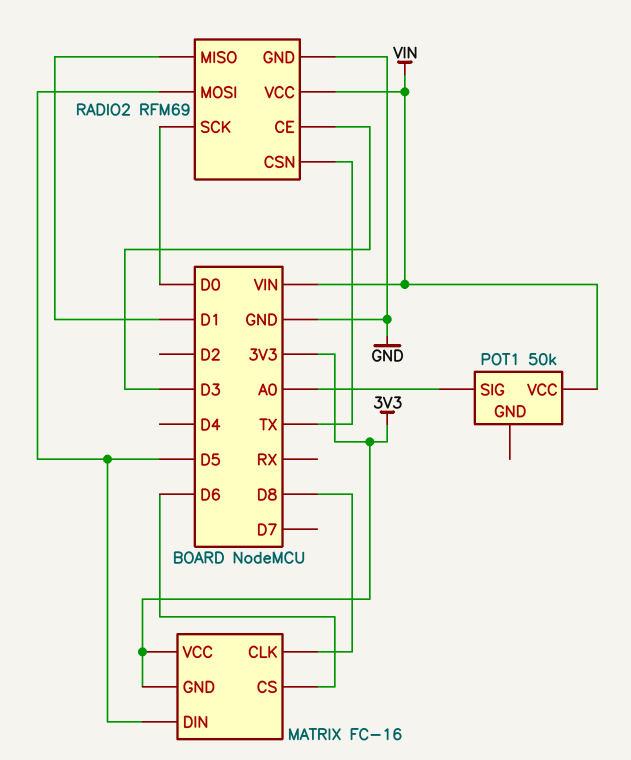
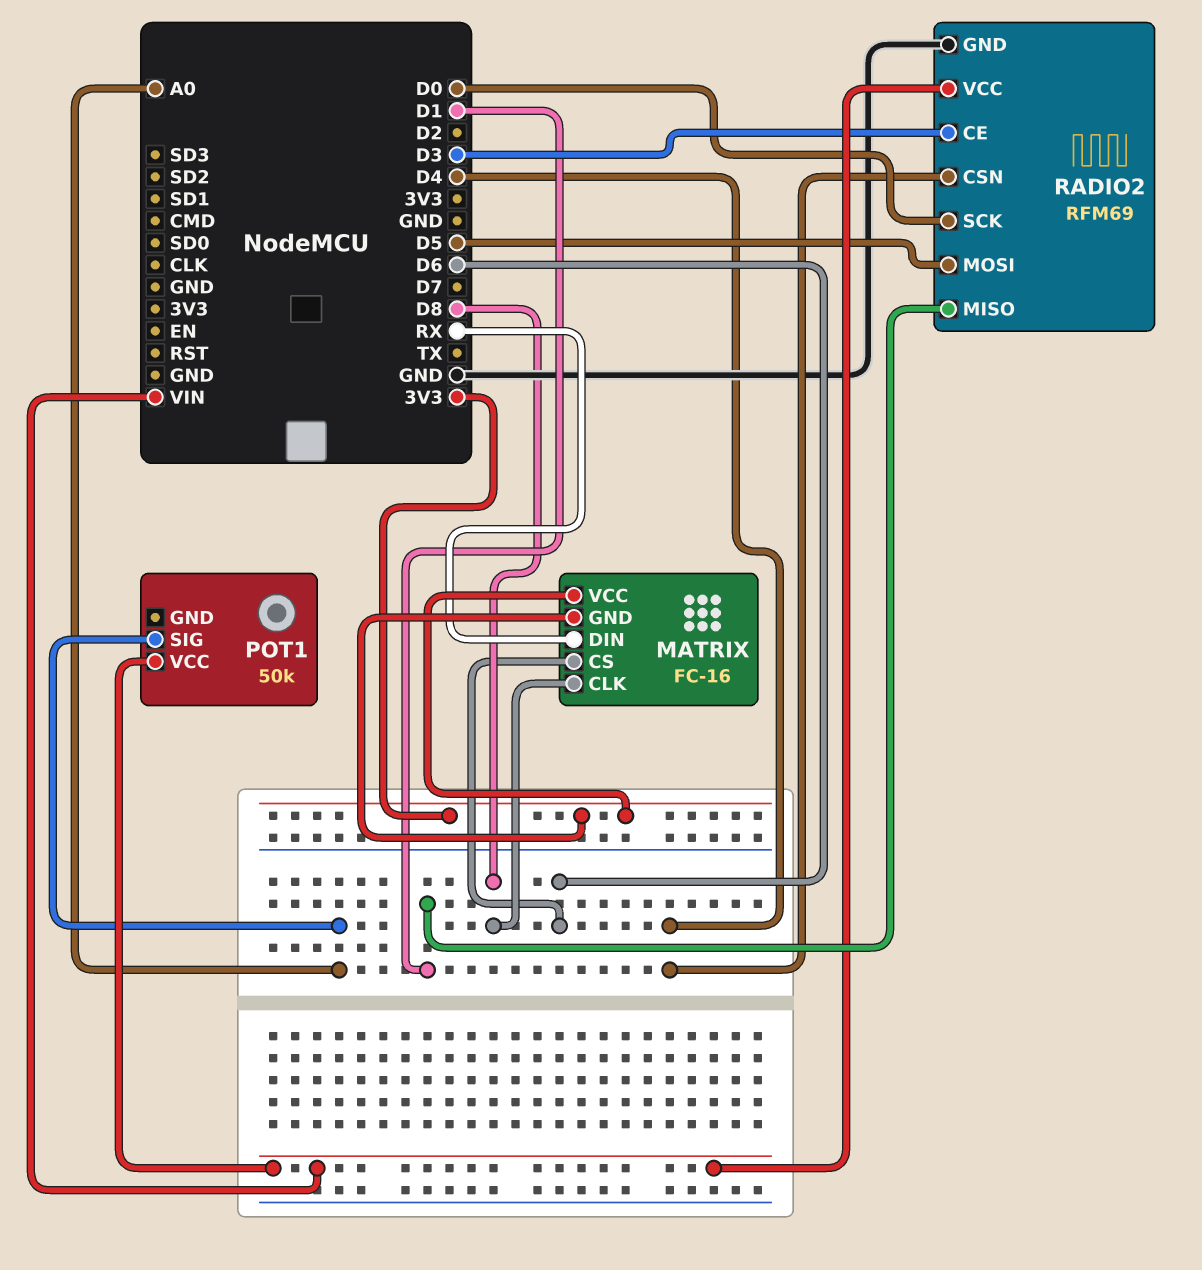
MATRIX pin DIN: D5 -> RX
RADIO2 pin CSN: TX -> D4

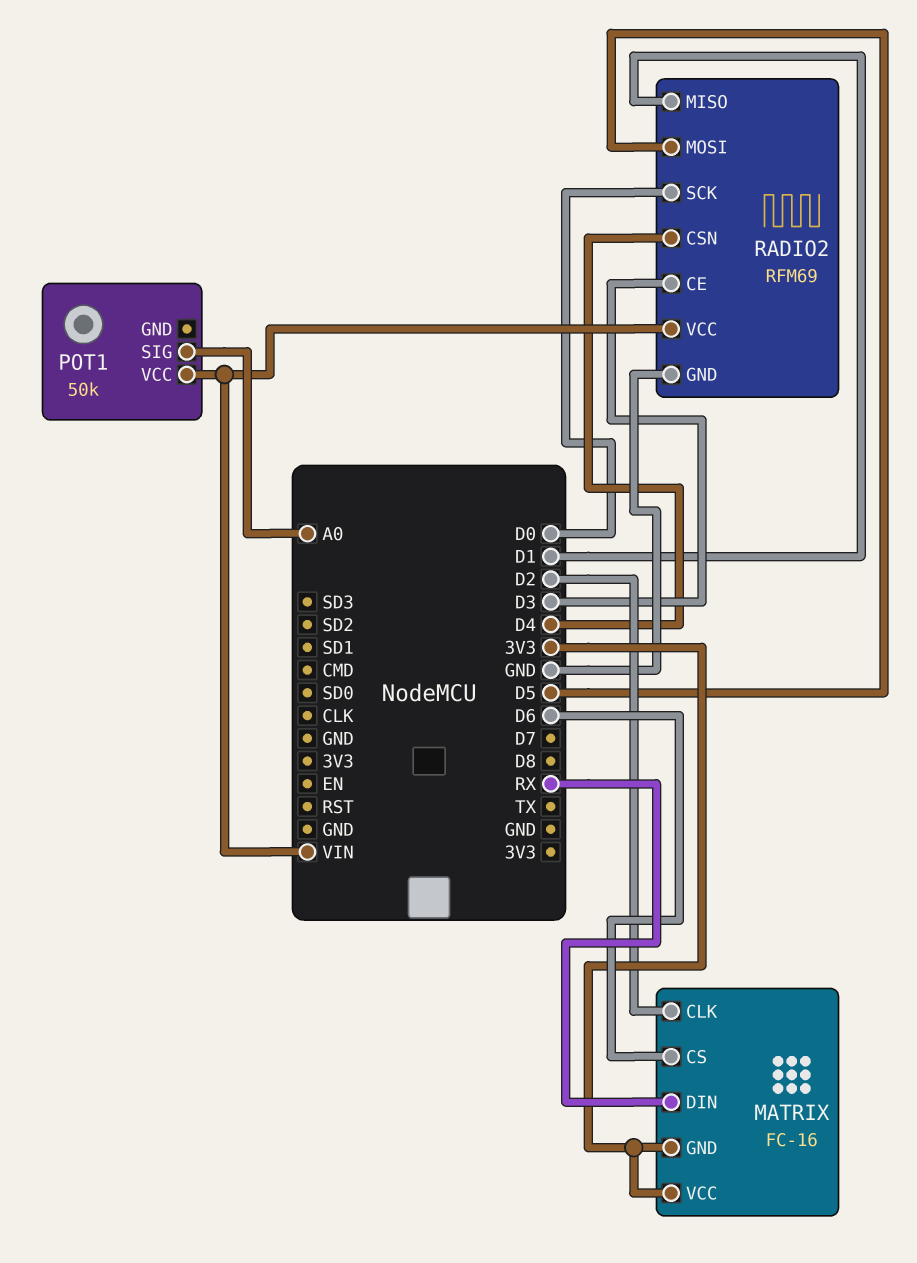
MATRIX pin CLK: D8 -> D2

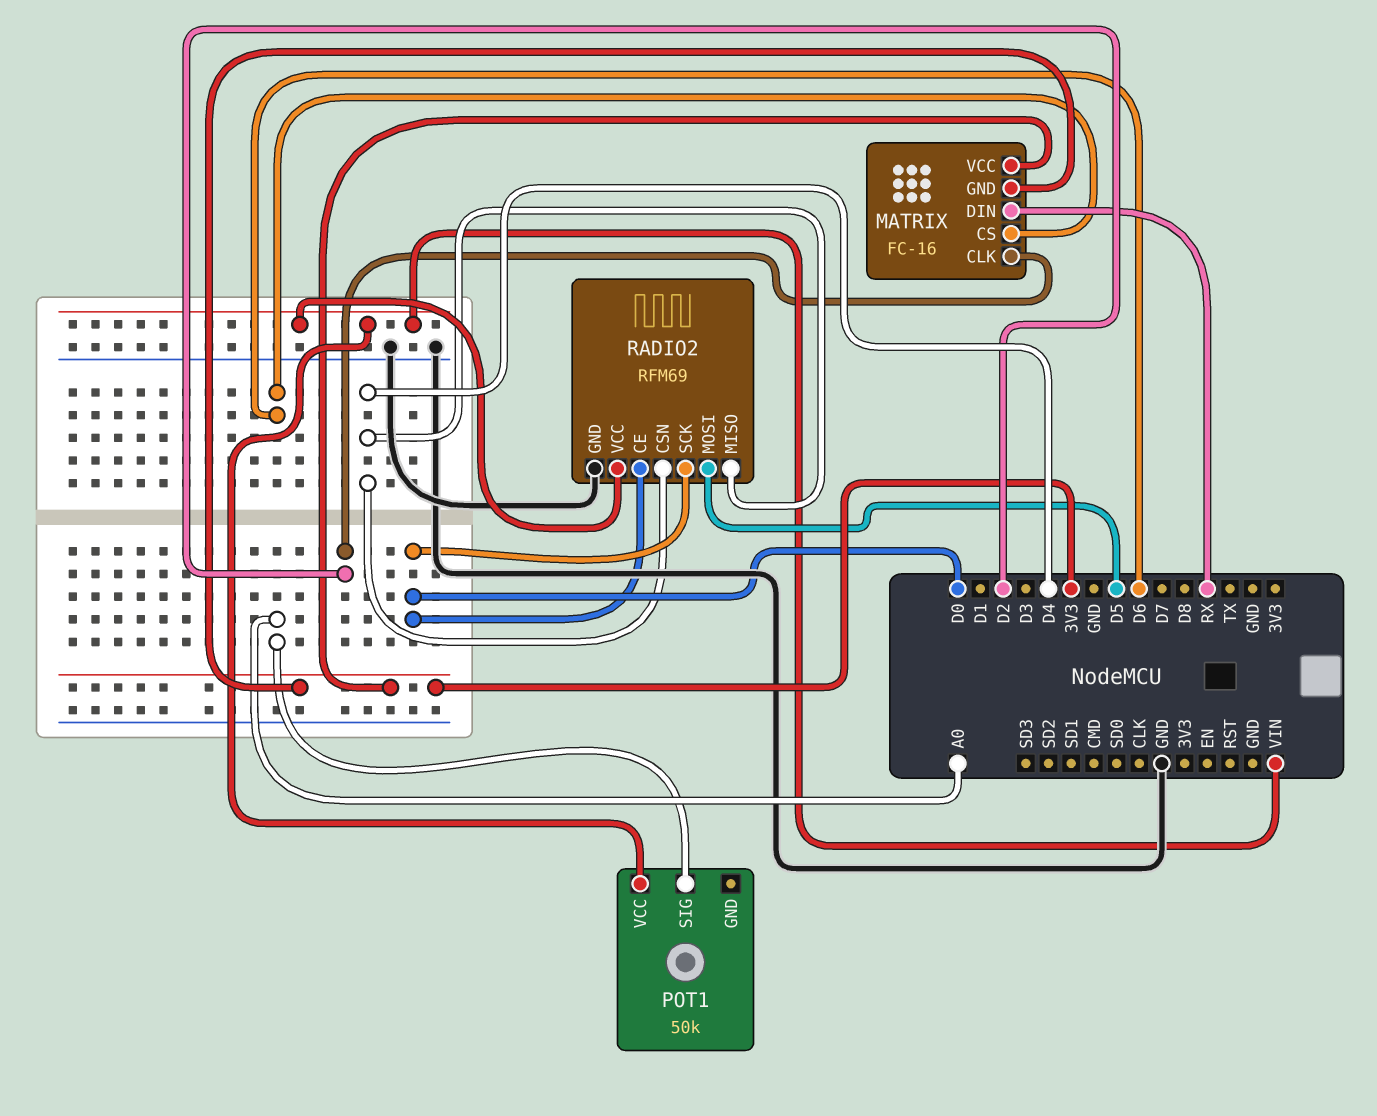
RADIO2 pin CE: D3 -> D0
RADIO2 pin MISO: D1 -> D4

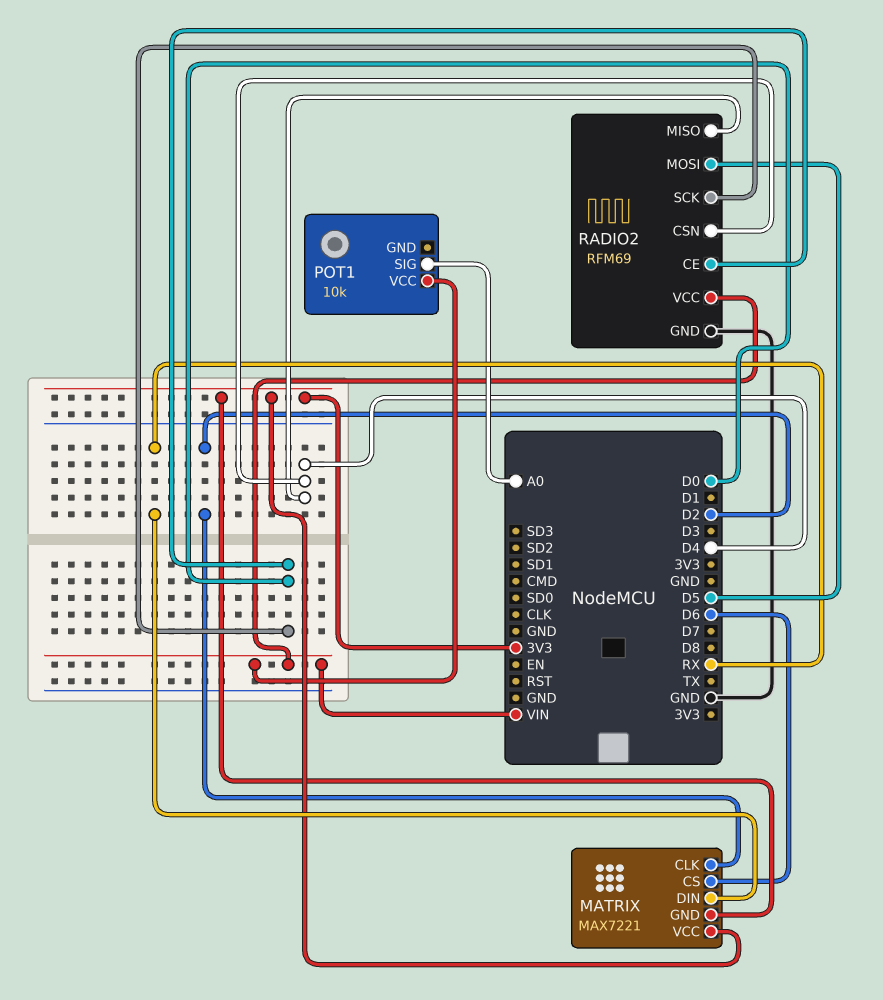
MATRIX: FC-16 -> MAX7221
POT1: 50k -> 10k

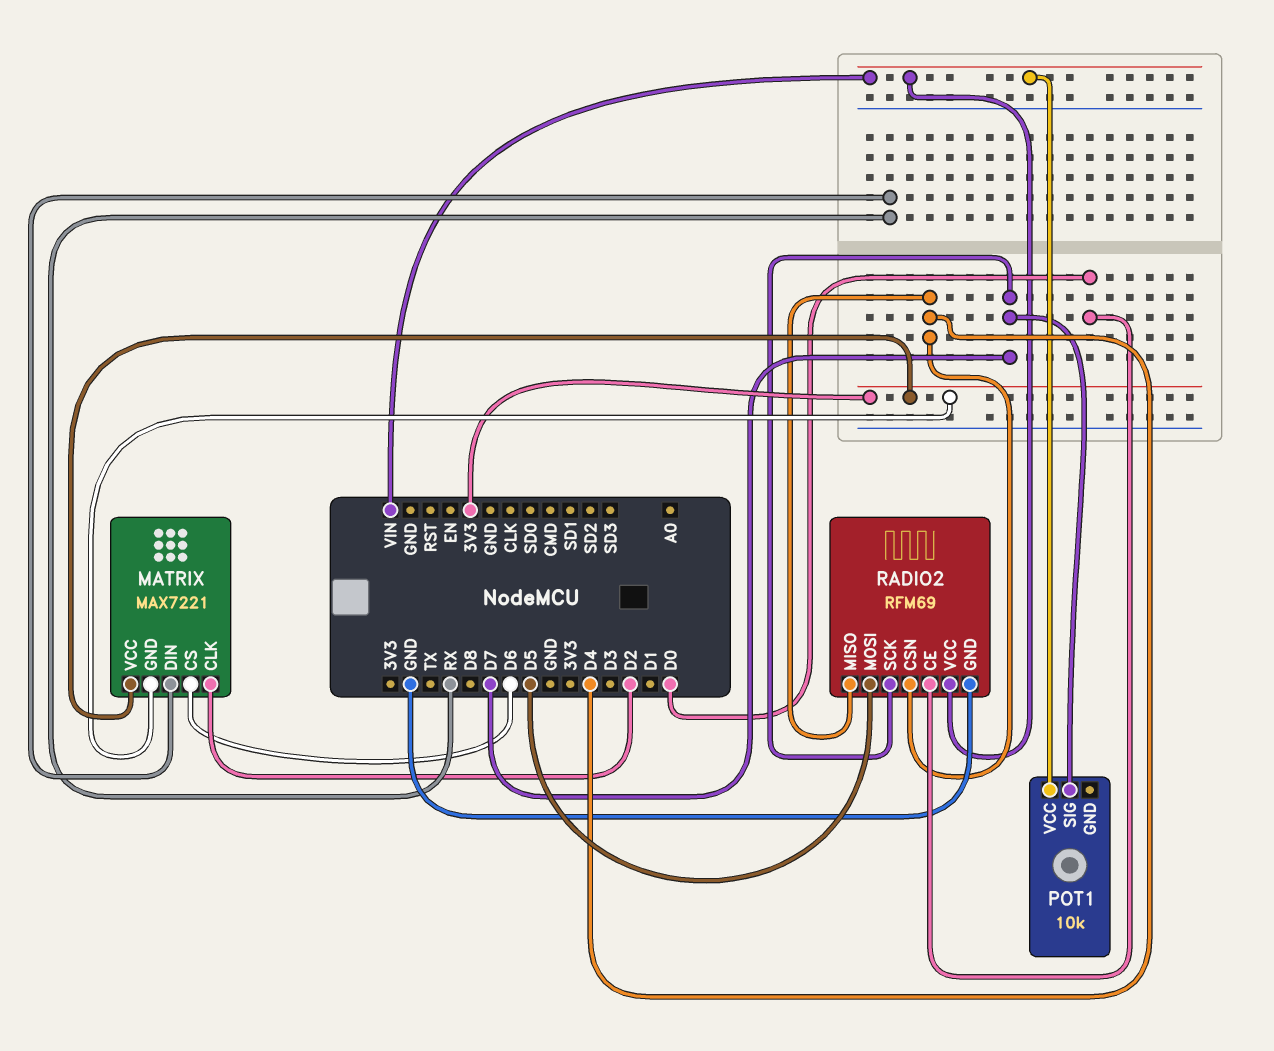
POT1 pin SIG: A0 -> D7
RADIO2 pin SCK: D0 -> D7

